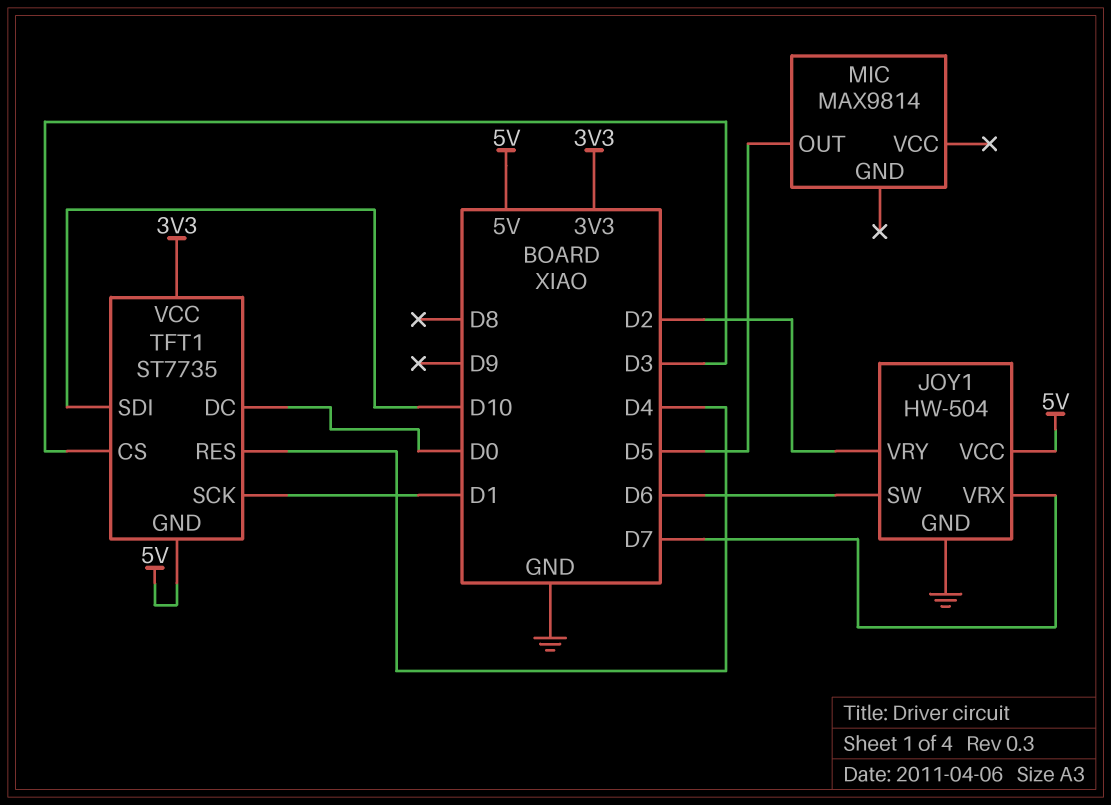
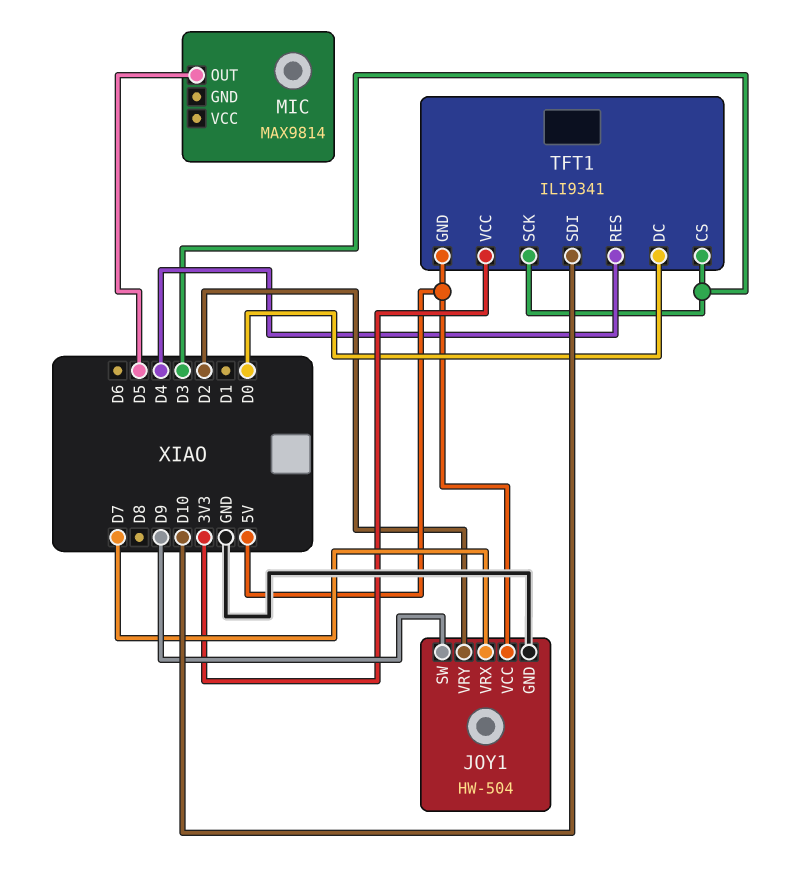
JOY1 pin SW: D6 -> D9
TFT1: ST7735 -> ILI9341
TFT1 pin SCK: D1 -> D3

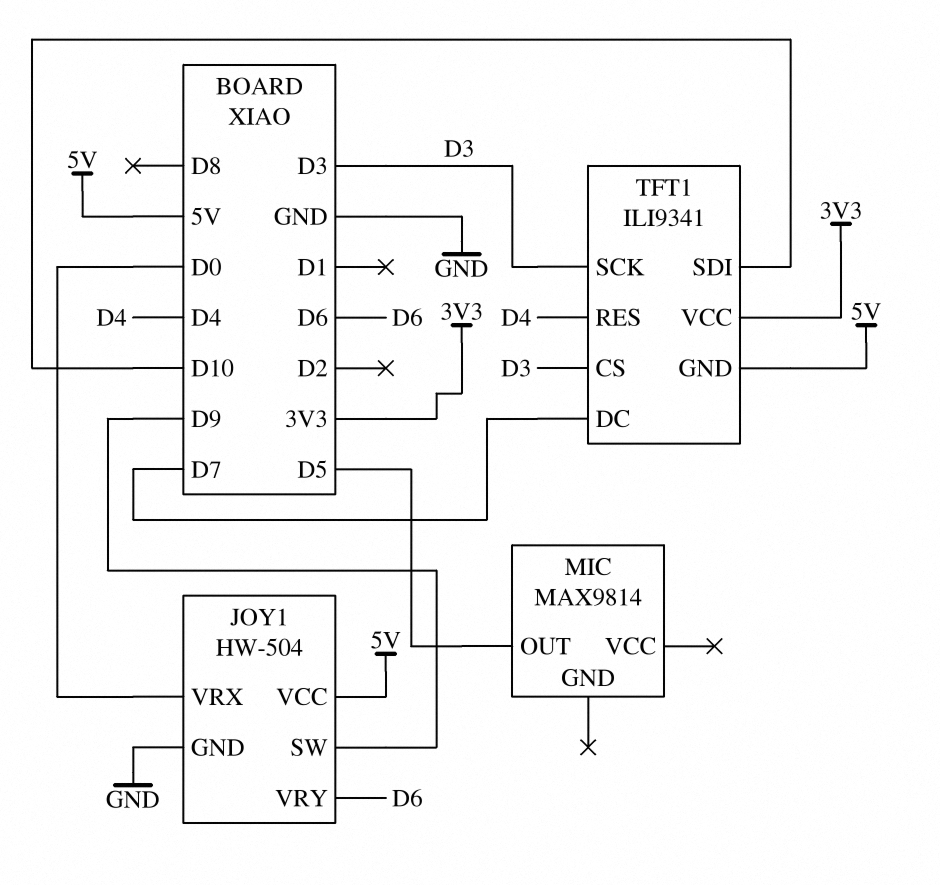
JOY1 pin VRX: D7 -> D0
JOY1 pin VRY: D2 -> D6
TFT1 pin DC: D0 -> D7

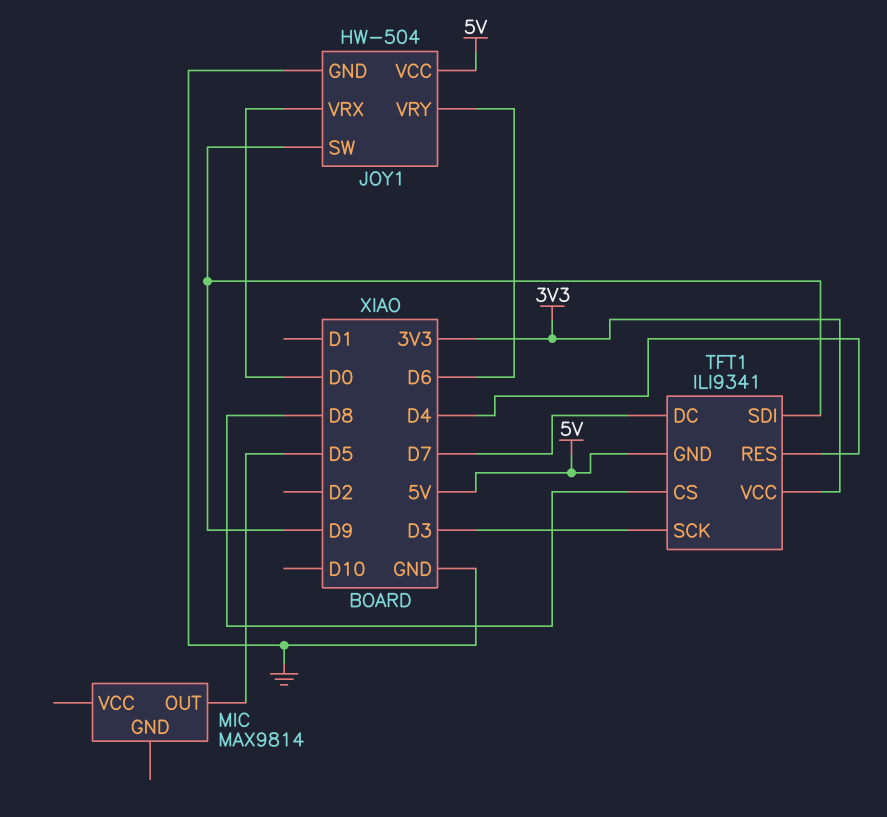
TFT1 pin CS: D3 -> D8
TFT1 pin SDI: D10 -> D9

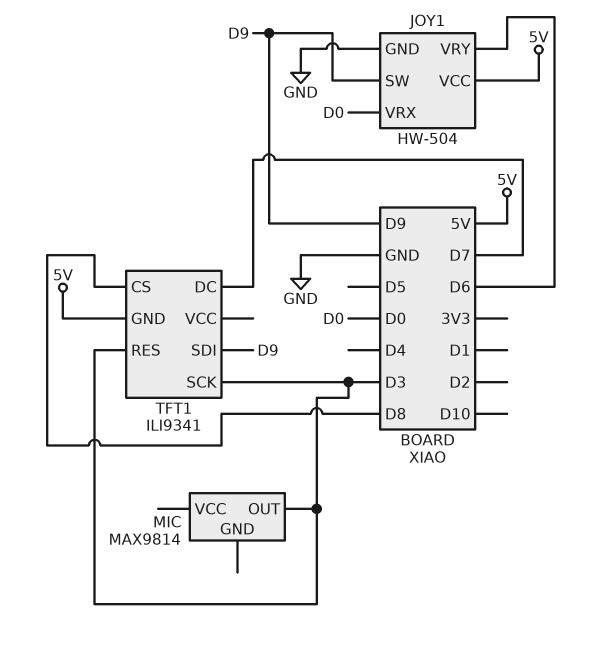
MIC pin OUT: D5 -> D3
TFT1 pin RES: D4 -> D3
TFT1 pin VCC: 3V3 -> none

